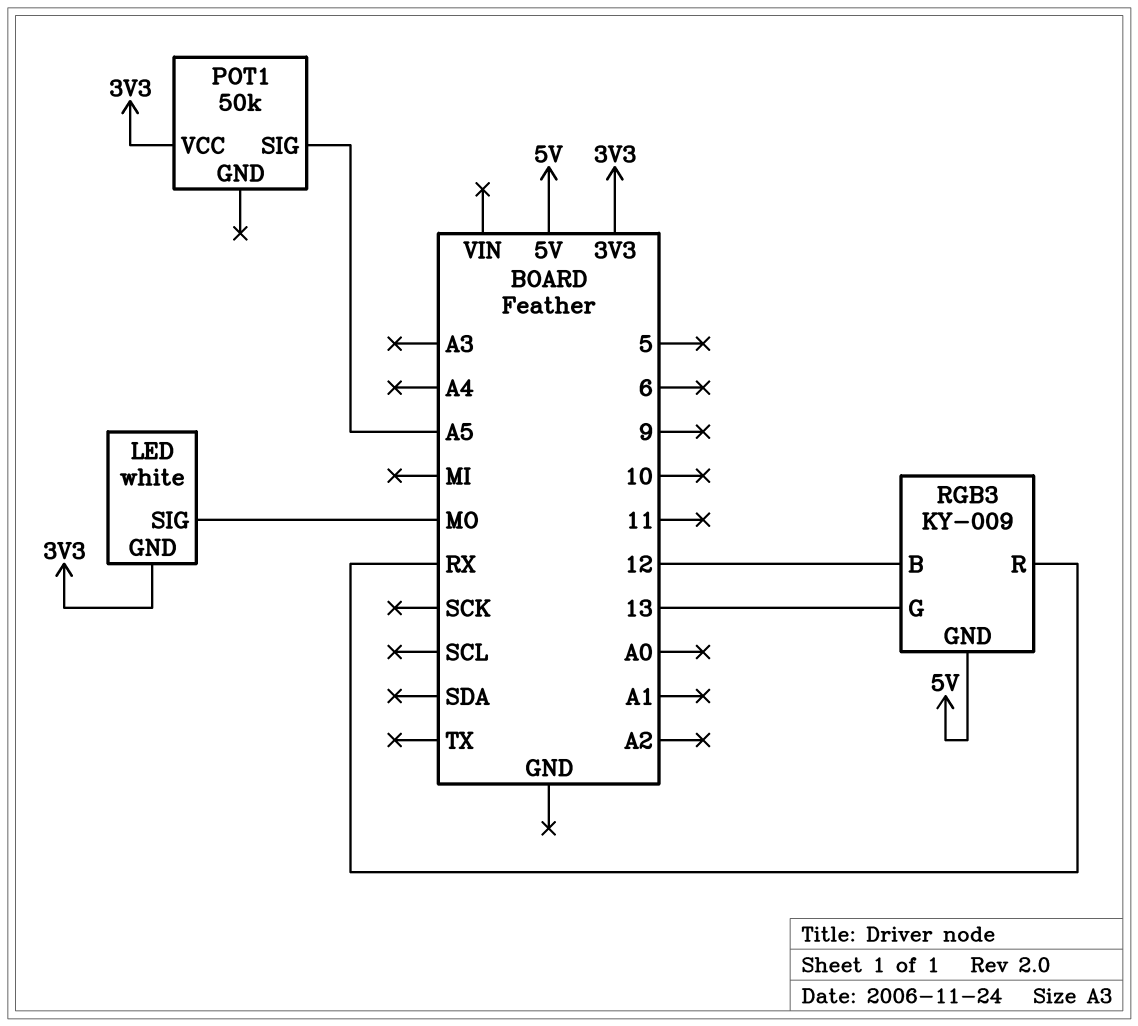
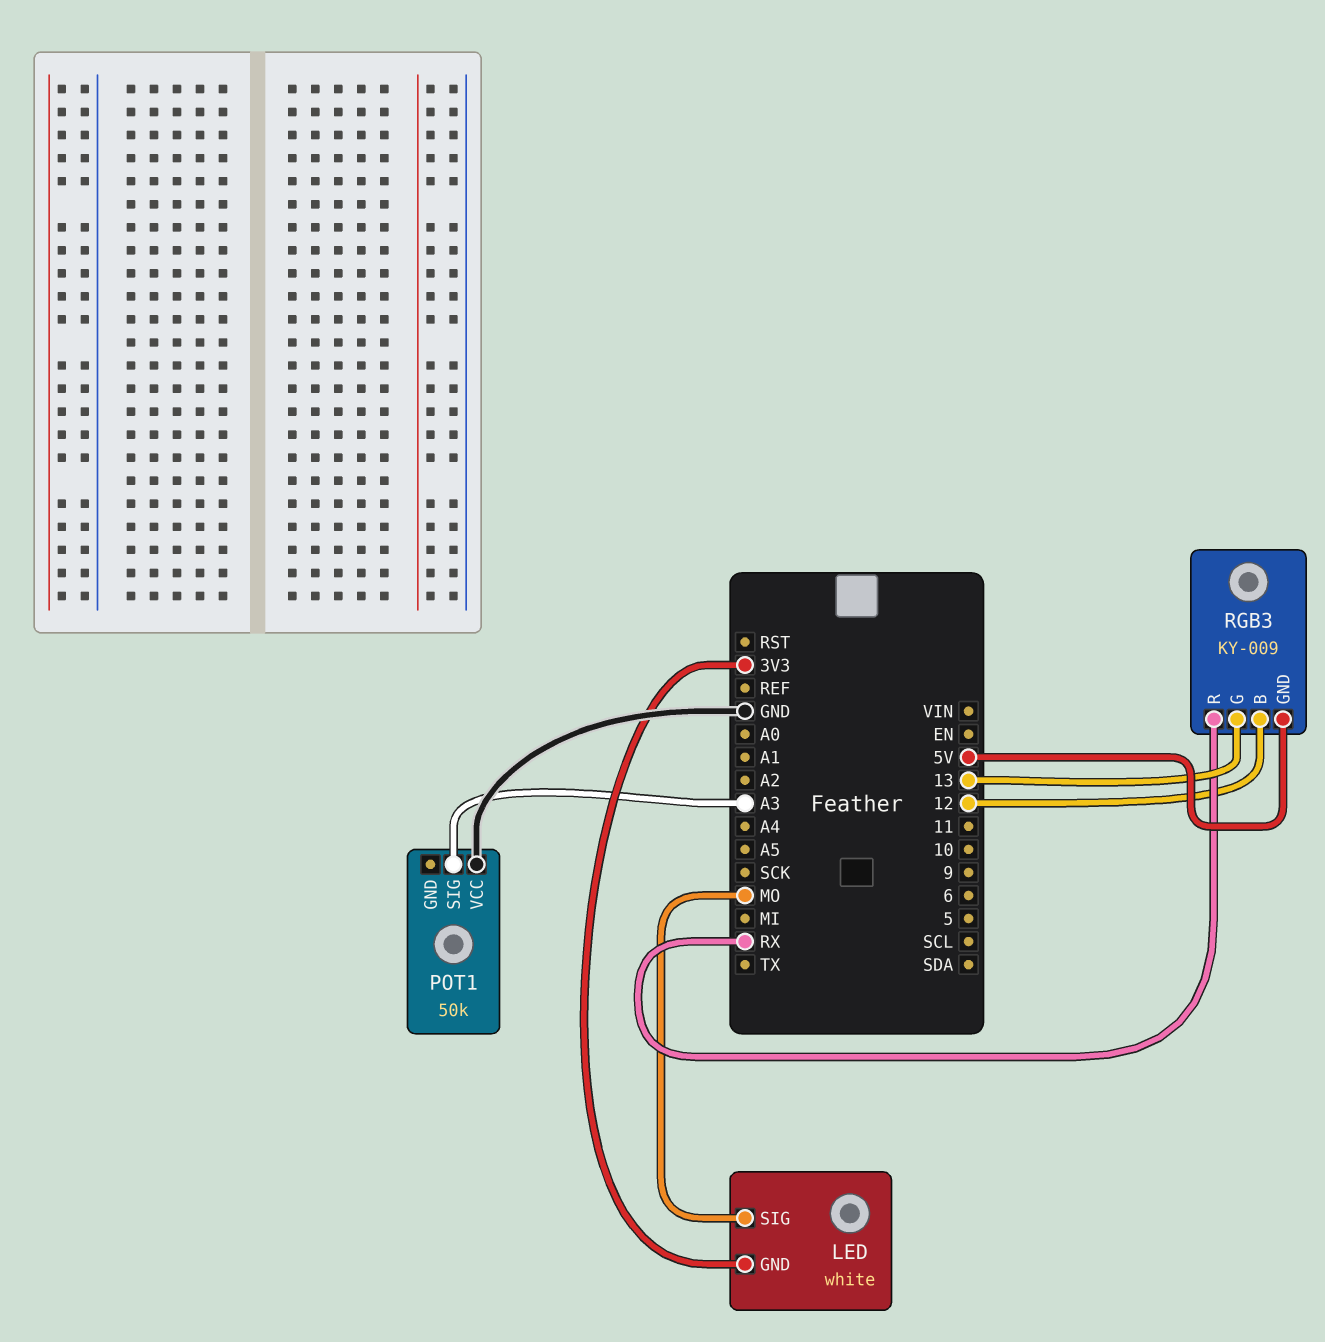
POT1 pin SIG: A5 -> A3
POT1 pin VCC: 3V3 -> GND

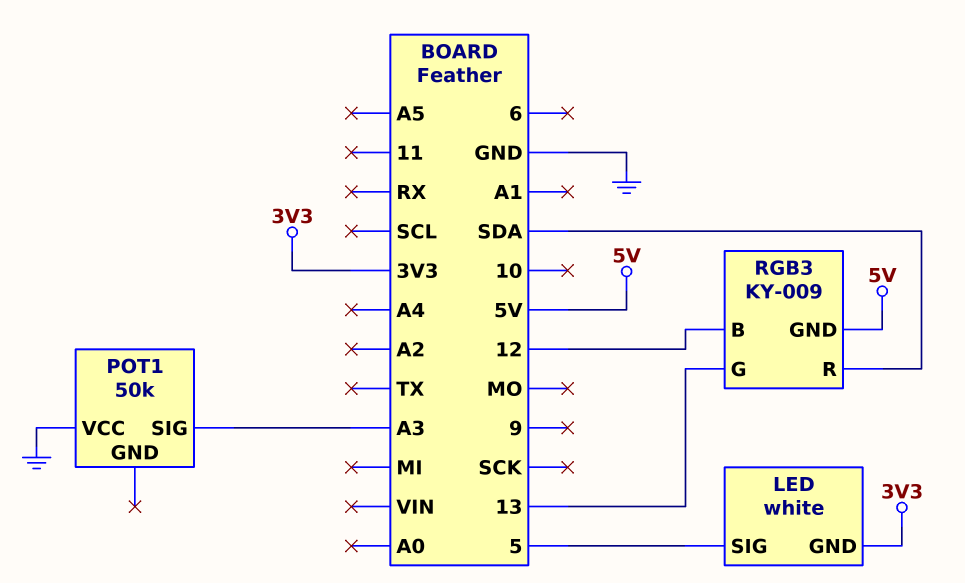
LED pin SIG: MO -> 5
RGB3 pin R: RX -> SDA

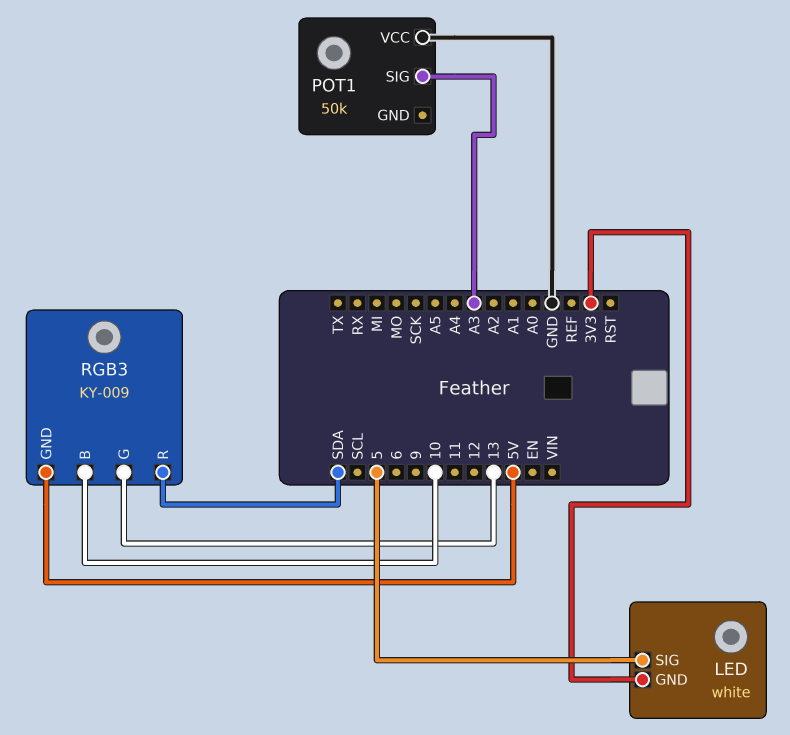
RGB3 pin B: 12 -> 10

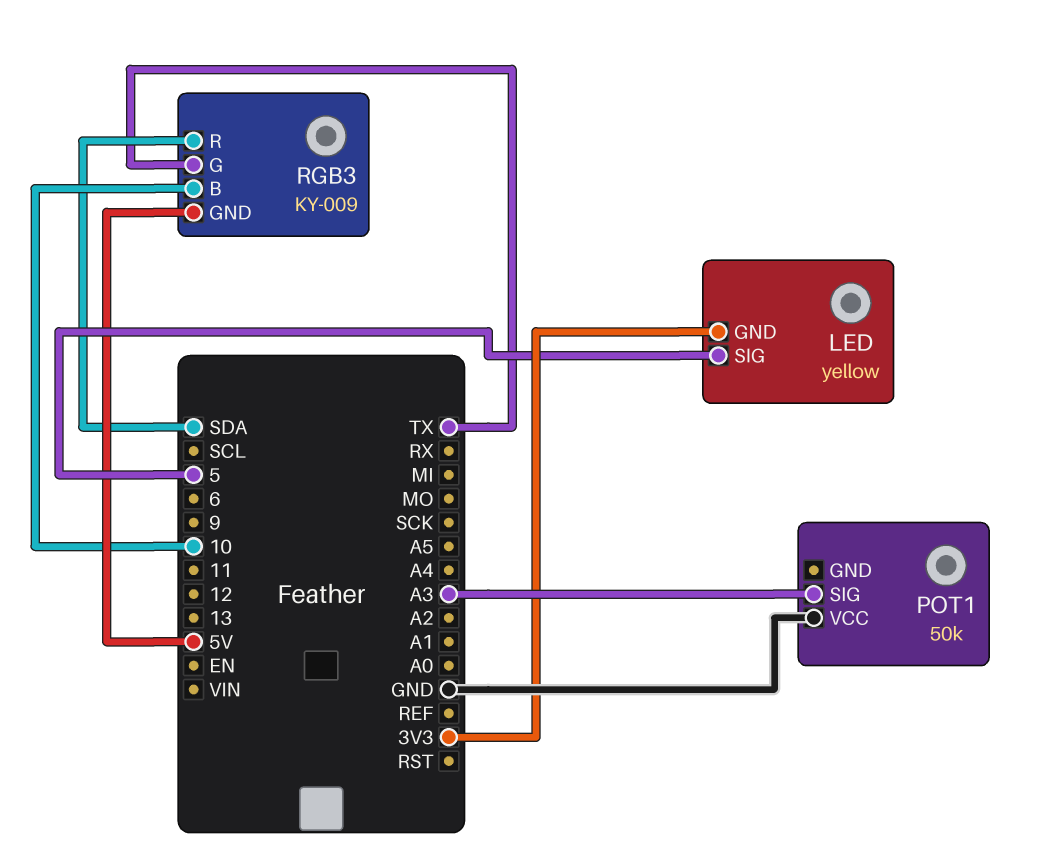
LED: white -> yellow
RGB3 pin G: 13 -> TX

